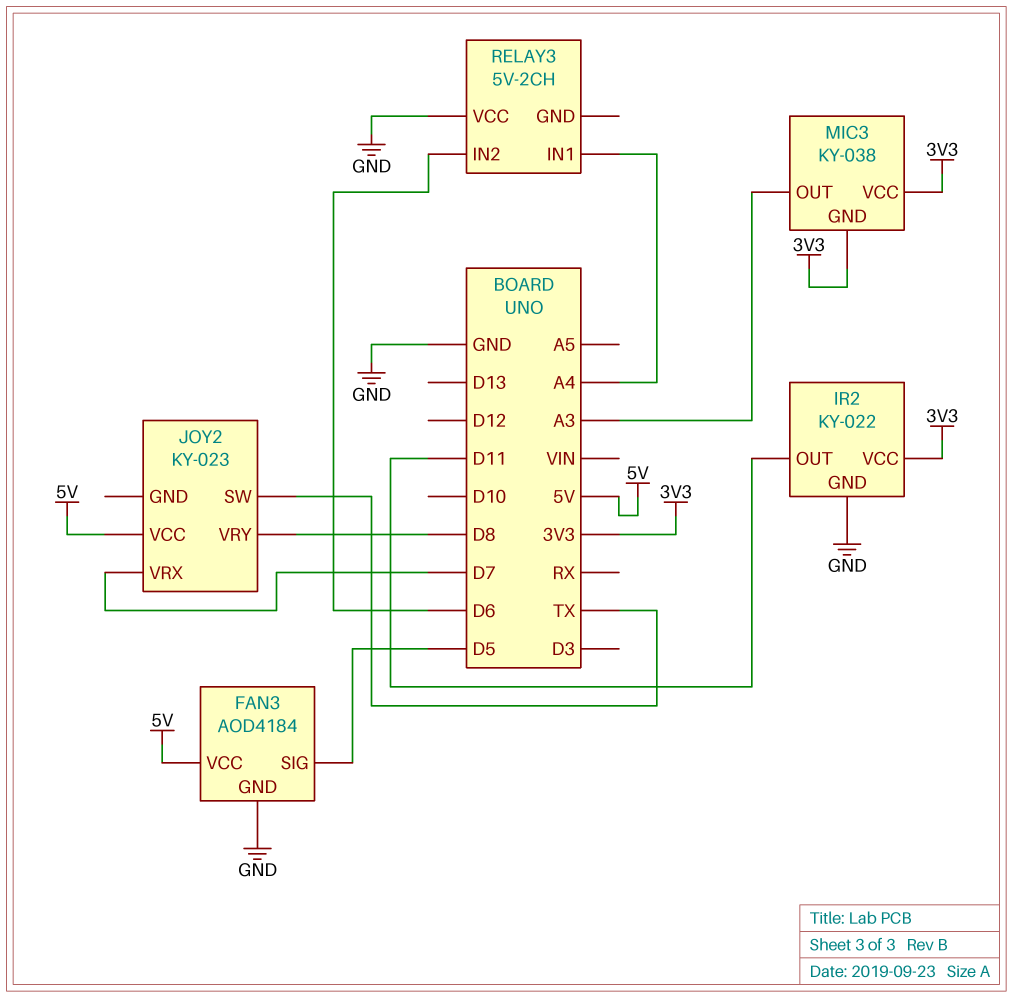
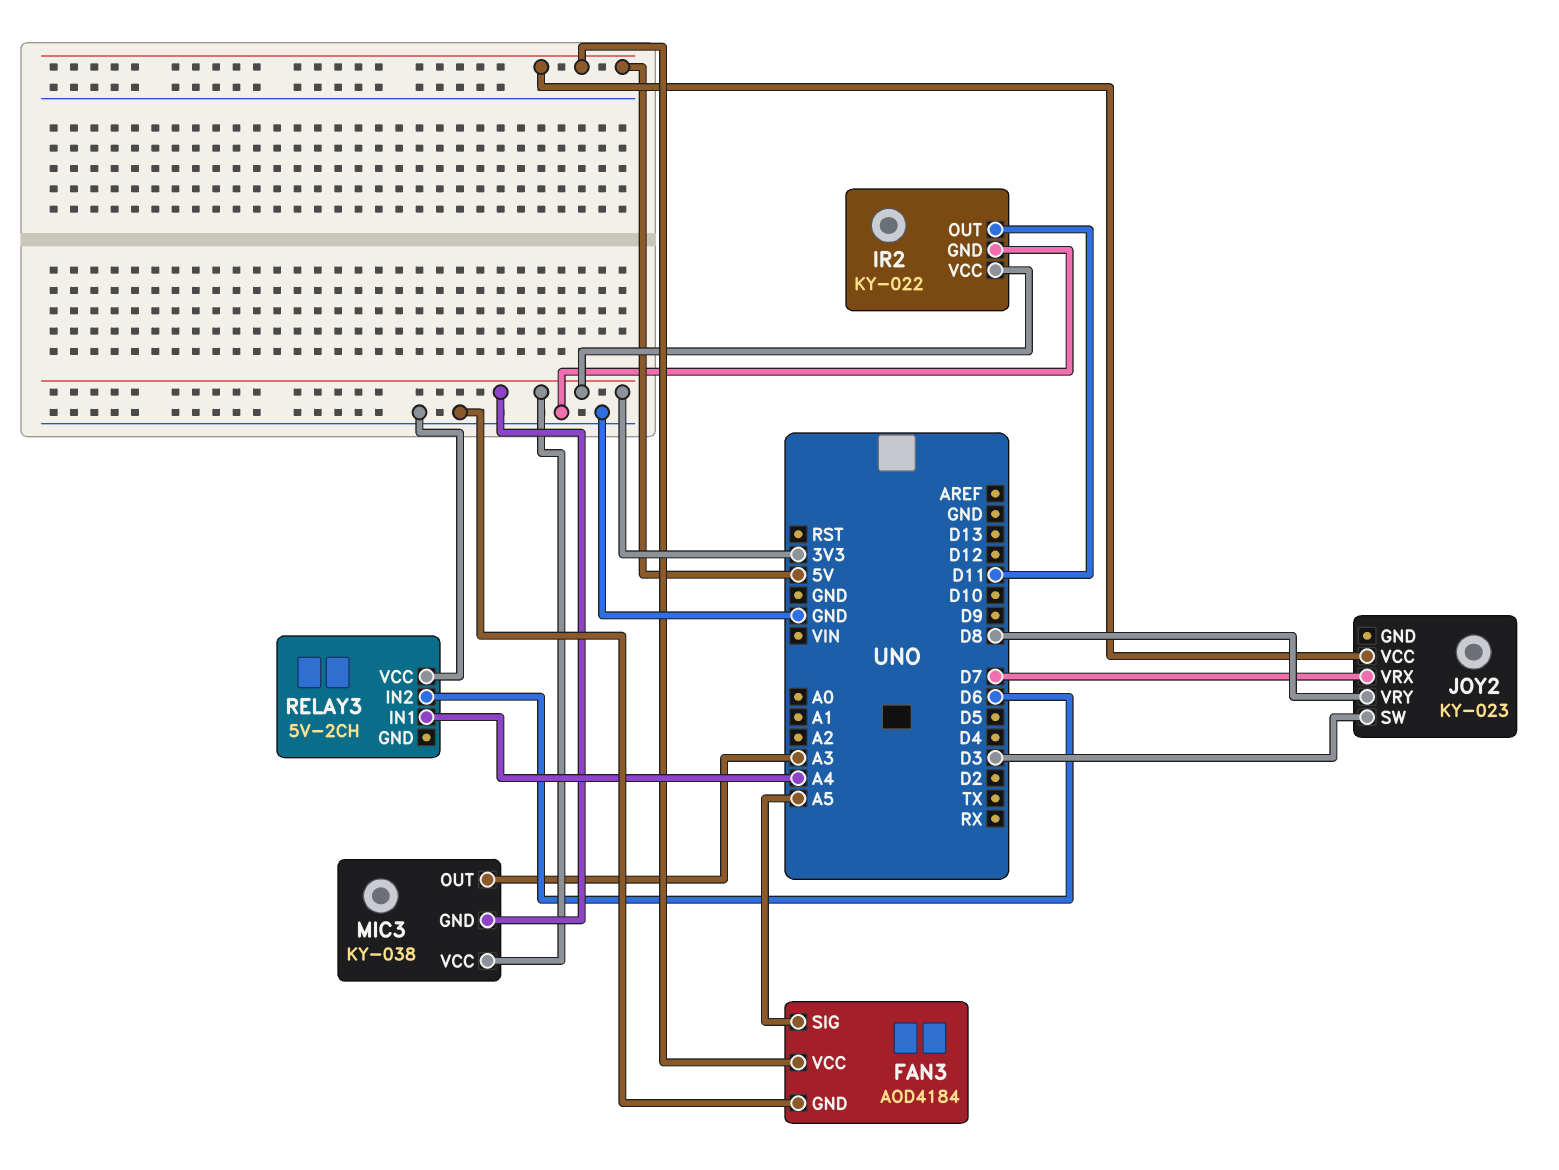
FAN3 pin SIG: D5 -> A5
JOY2 pin SW: TX -> D3

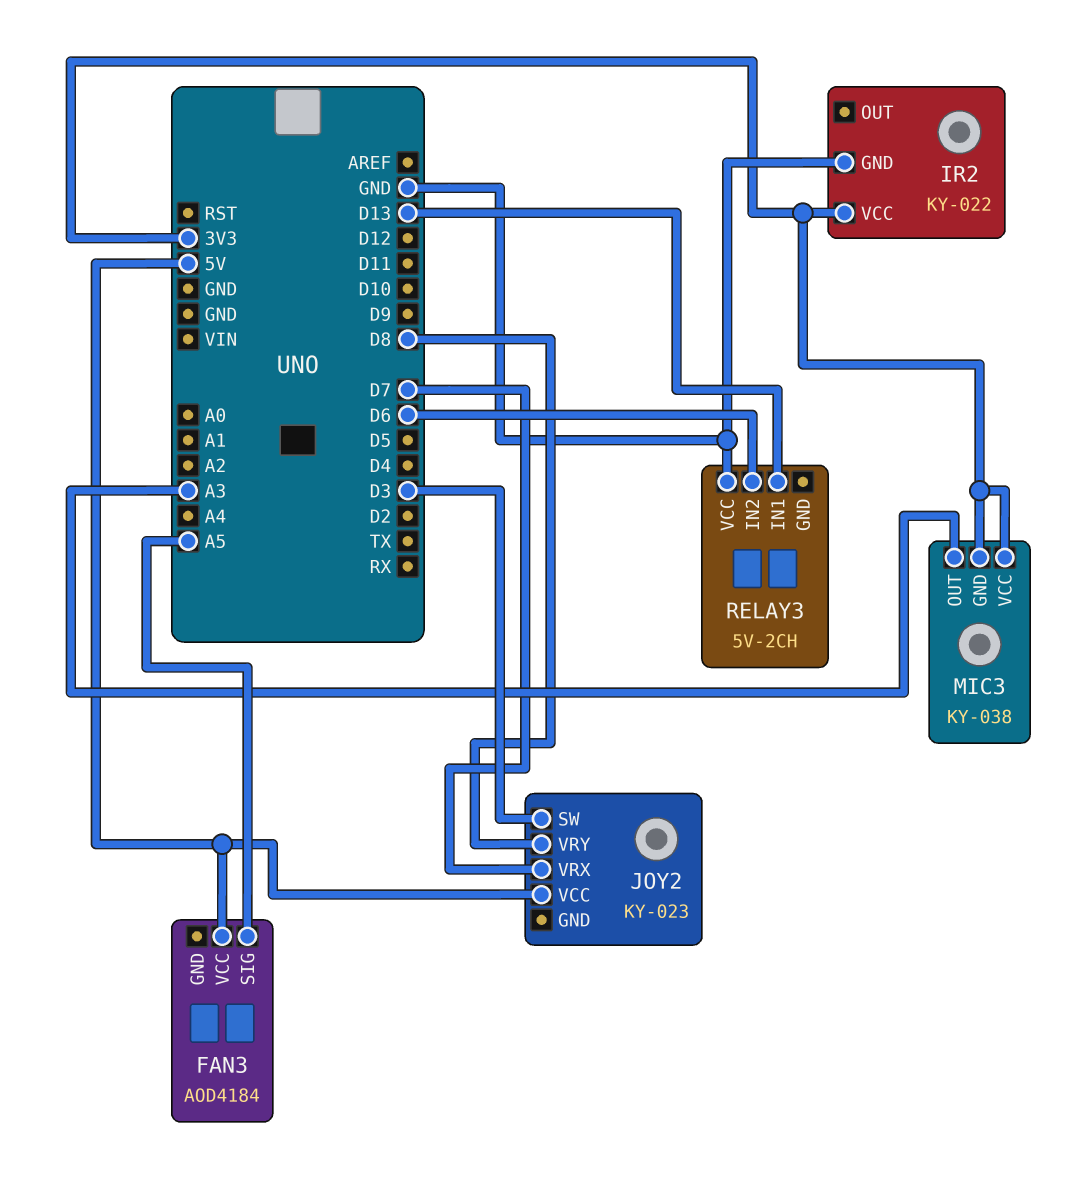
FAN3 pin GND: GND -> none
IR2 pin OUT: D11 -> none
RELAY3 pin IN1: A4 -> D13

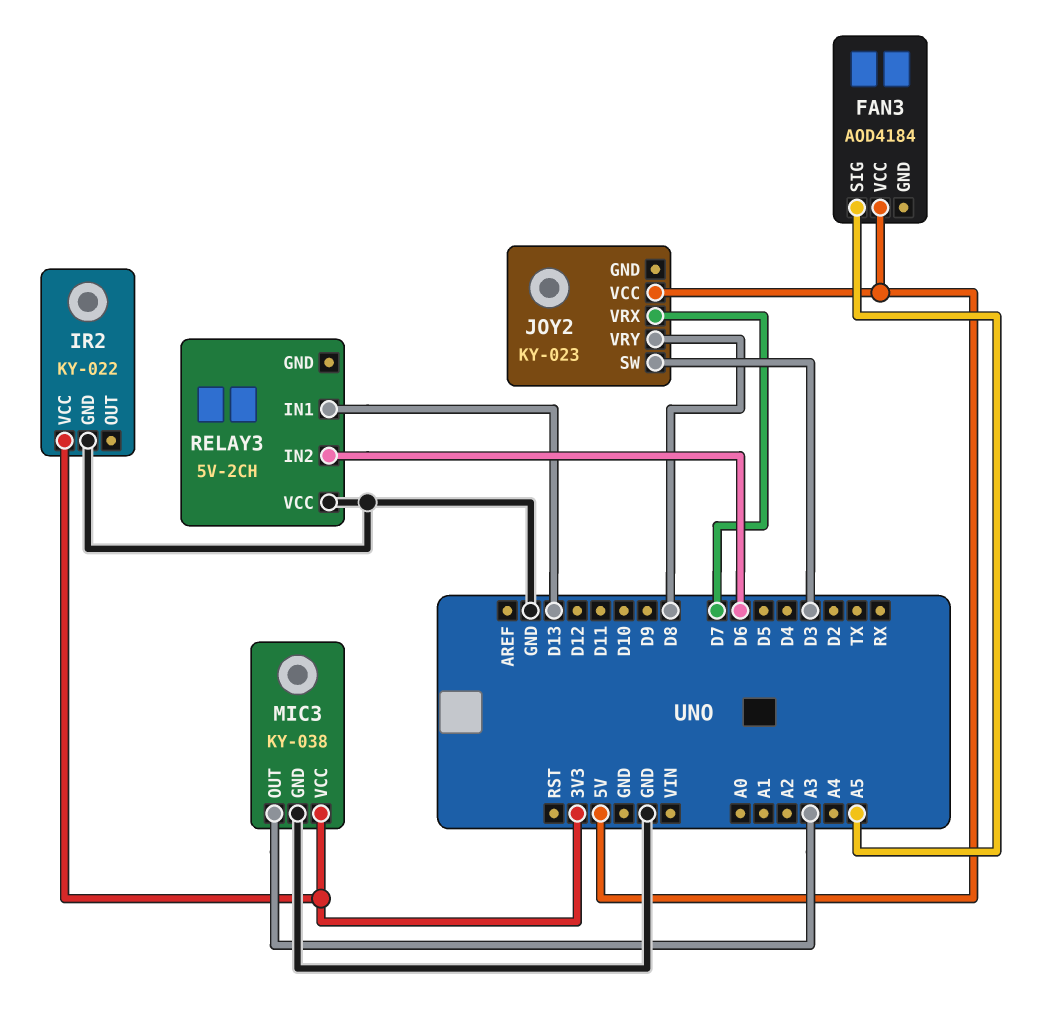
MIC3 pin GND: 3V3 -> GND

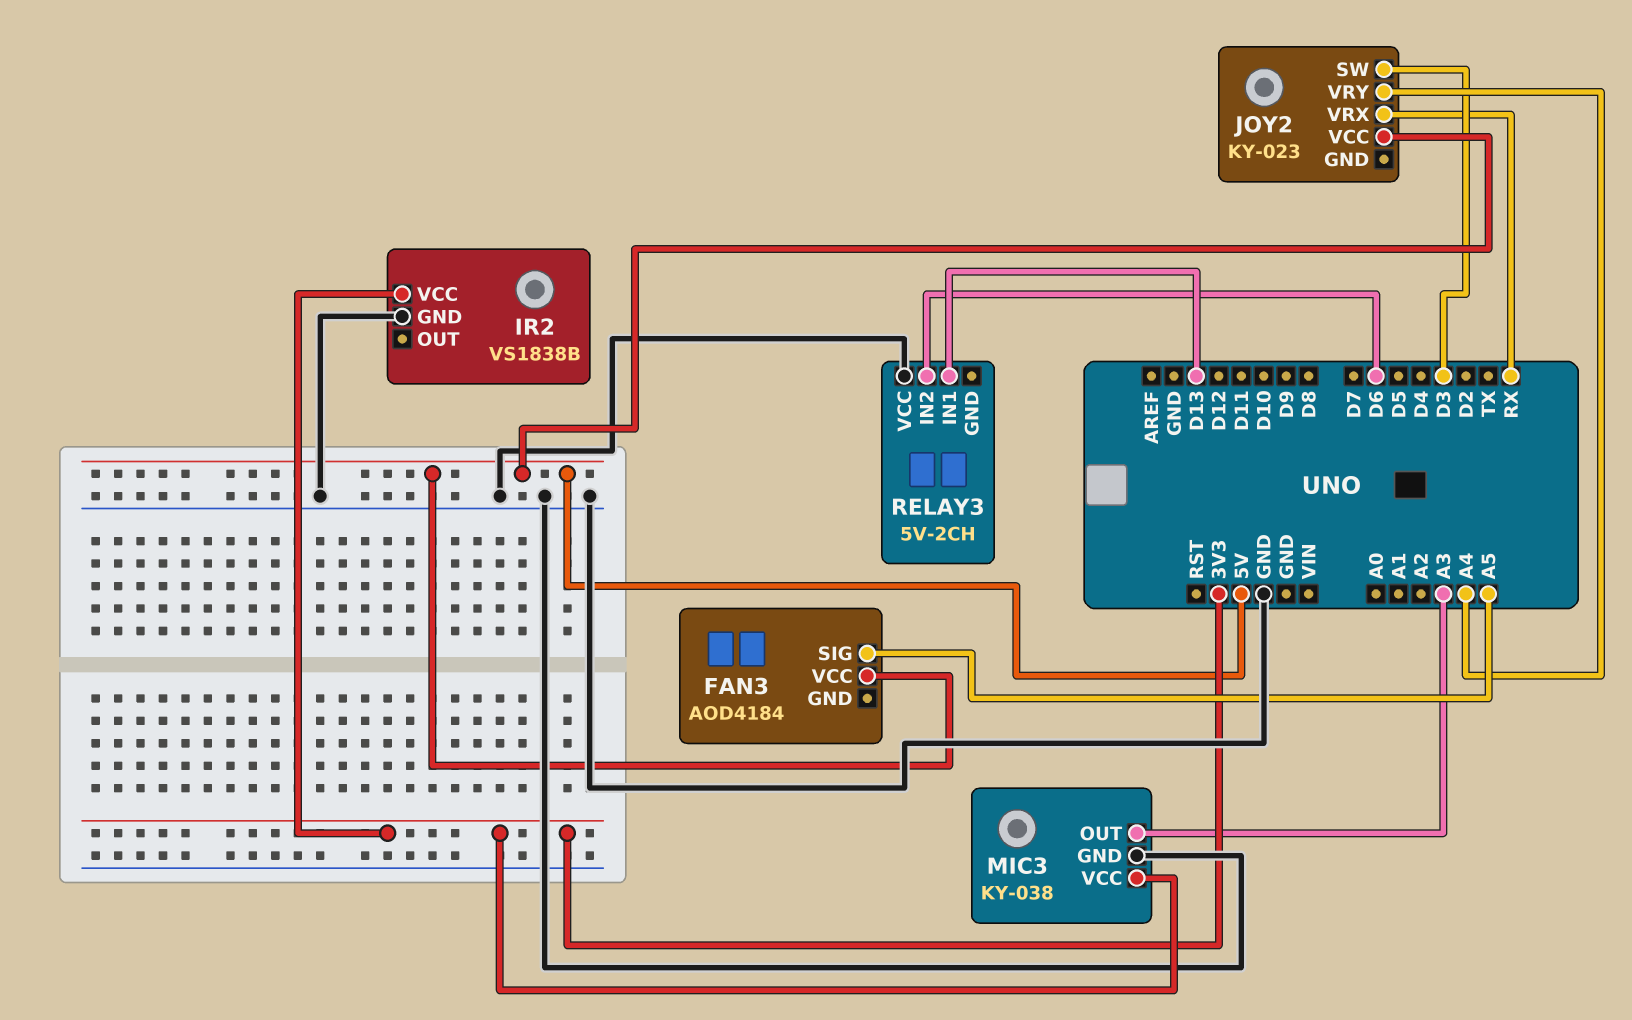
IR2: KY-022 -> VS1838B
JOY2 pin VRX: D7 -> RX
JOY2 pin VRY: D8 -> A4

